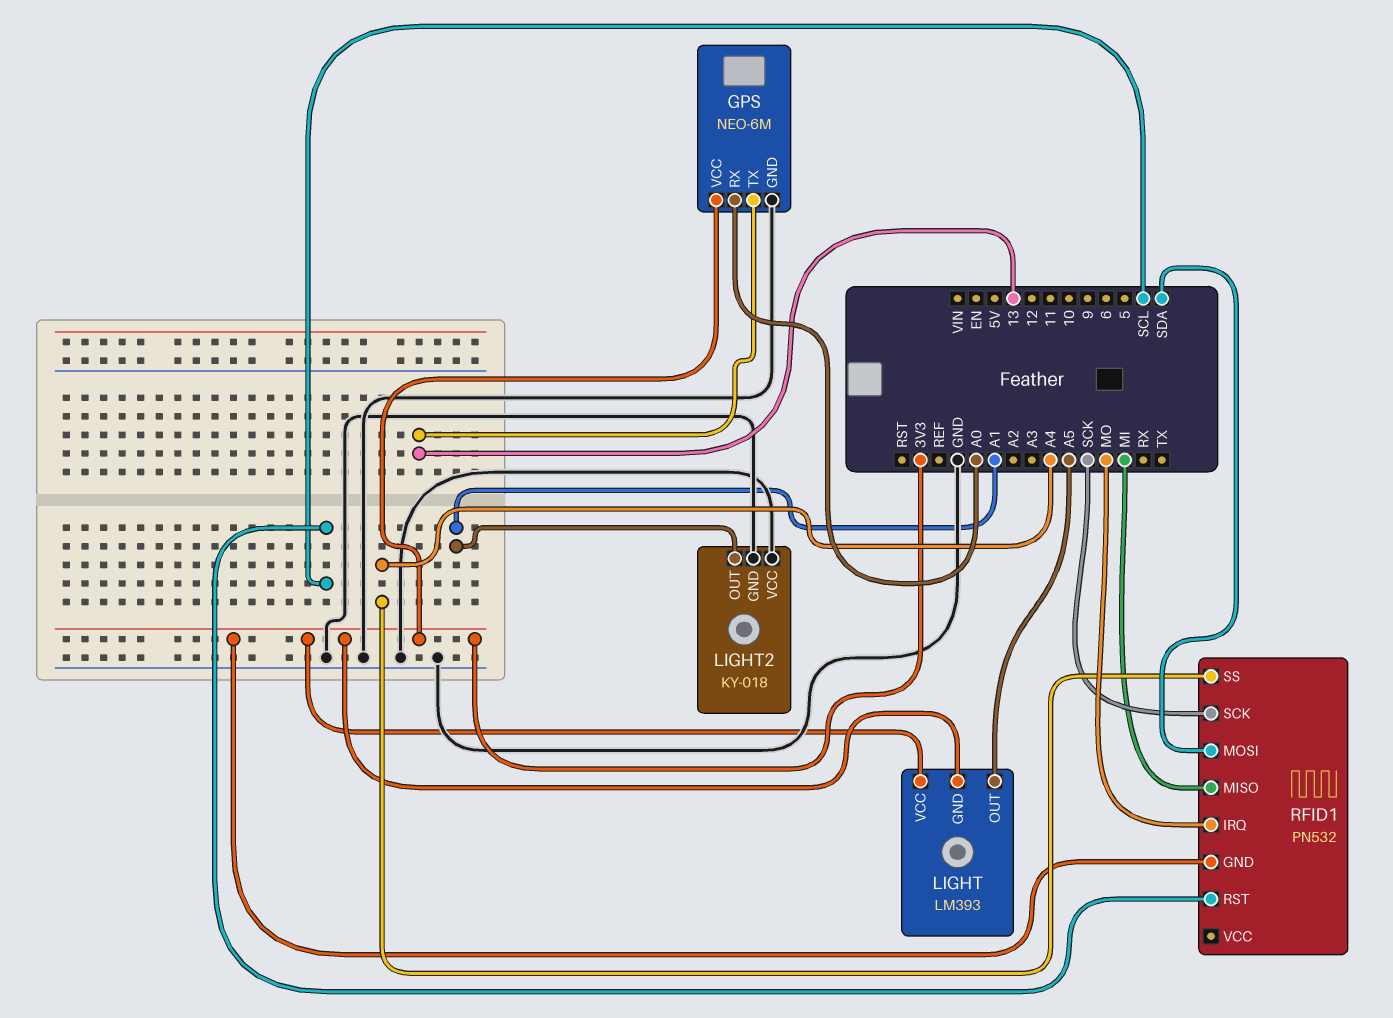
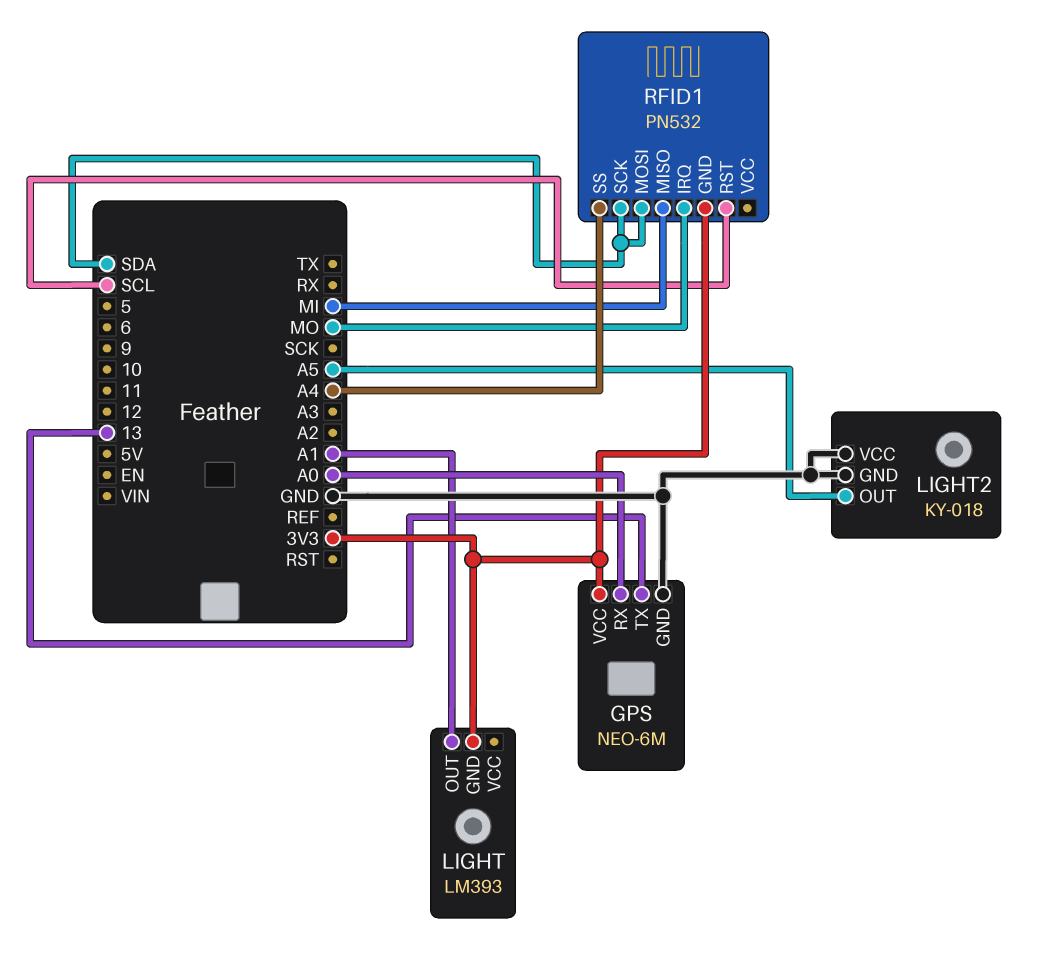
LIGHT pin OUT: A5 -> A1
LIGHT pin VCC: 3V3 -> none
LIGHT2 pin OUT: A1 -> A5
RFID1 pin SCK: SCK -> SDA

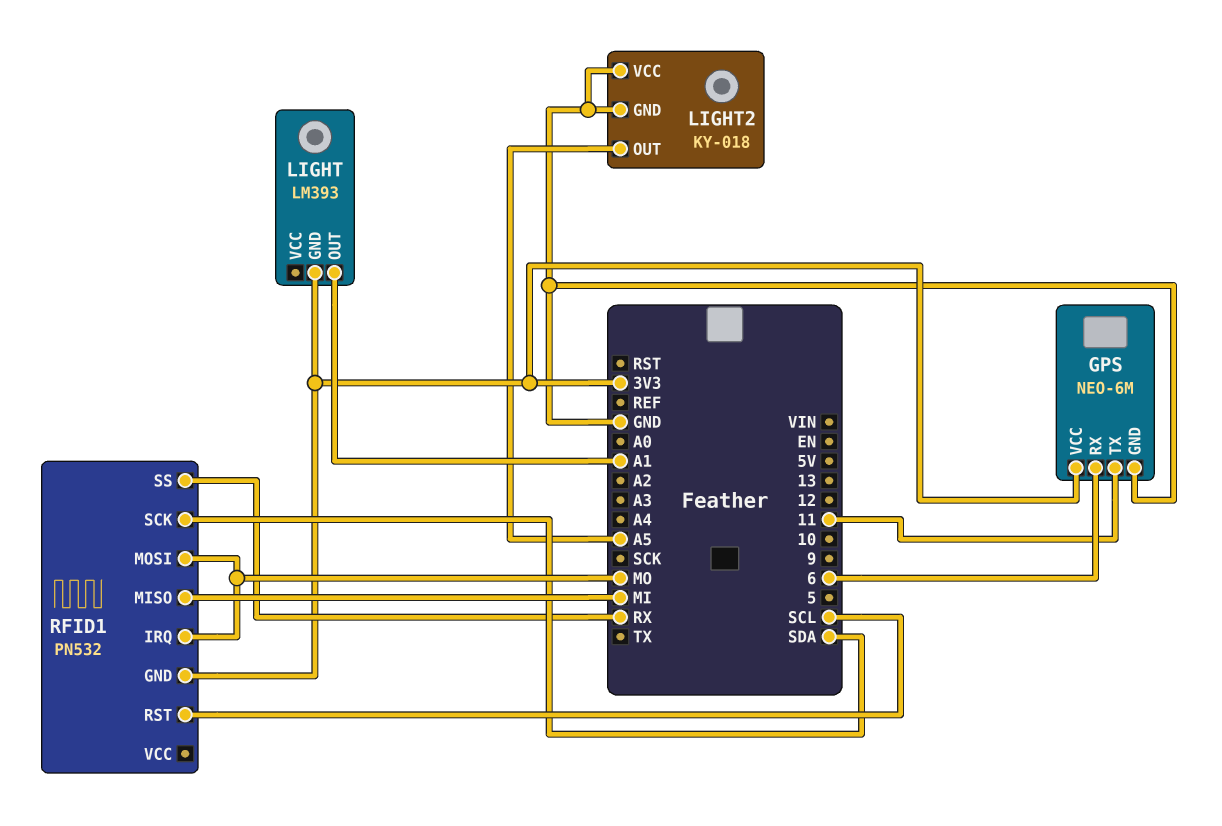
GPS pin RX: A0 -> 6
GPS pin TX: 13 -> 11
RFID1 pin MOSI: SDA -> MO
RFID1 pin SS: A4 -> RX

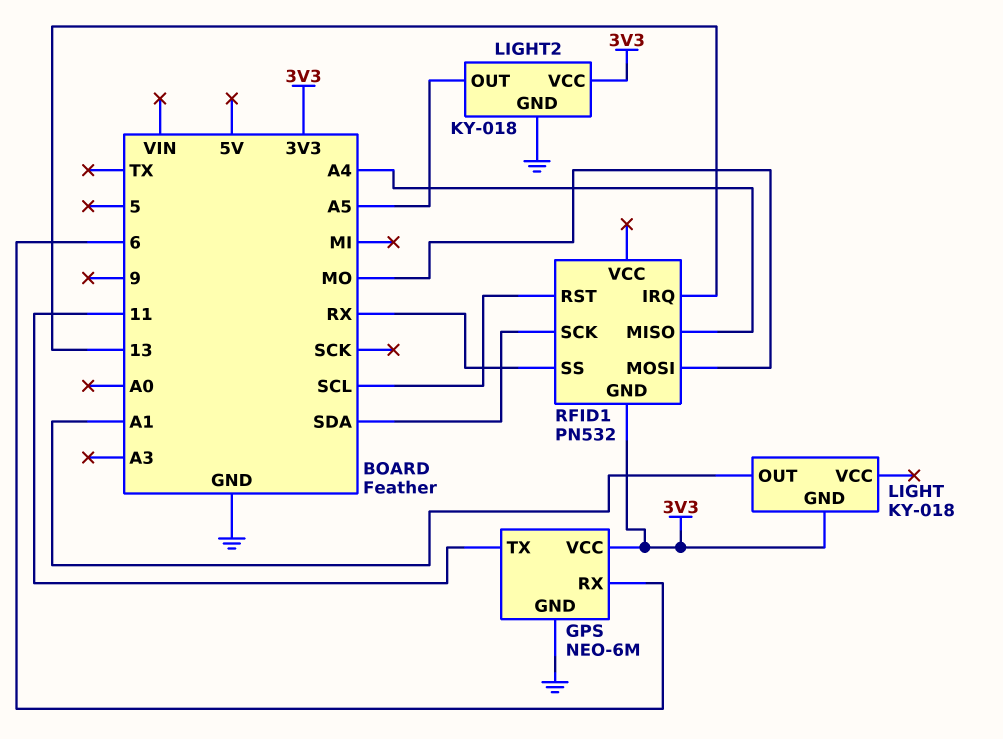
LIGHT: LM393 -> KY-018
LIGHT2 pin VCC: GND -> 3V3
RFID1 pin IRQ: MO -> 13
RFID1 pin MISO: MI -> A4

